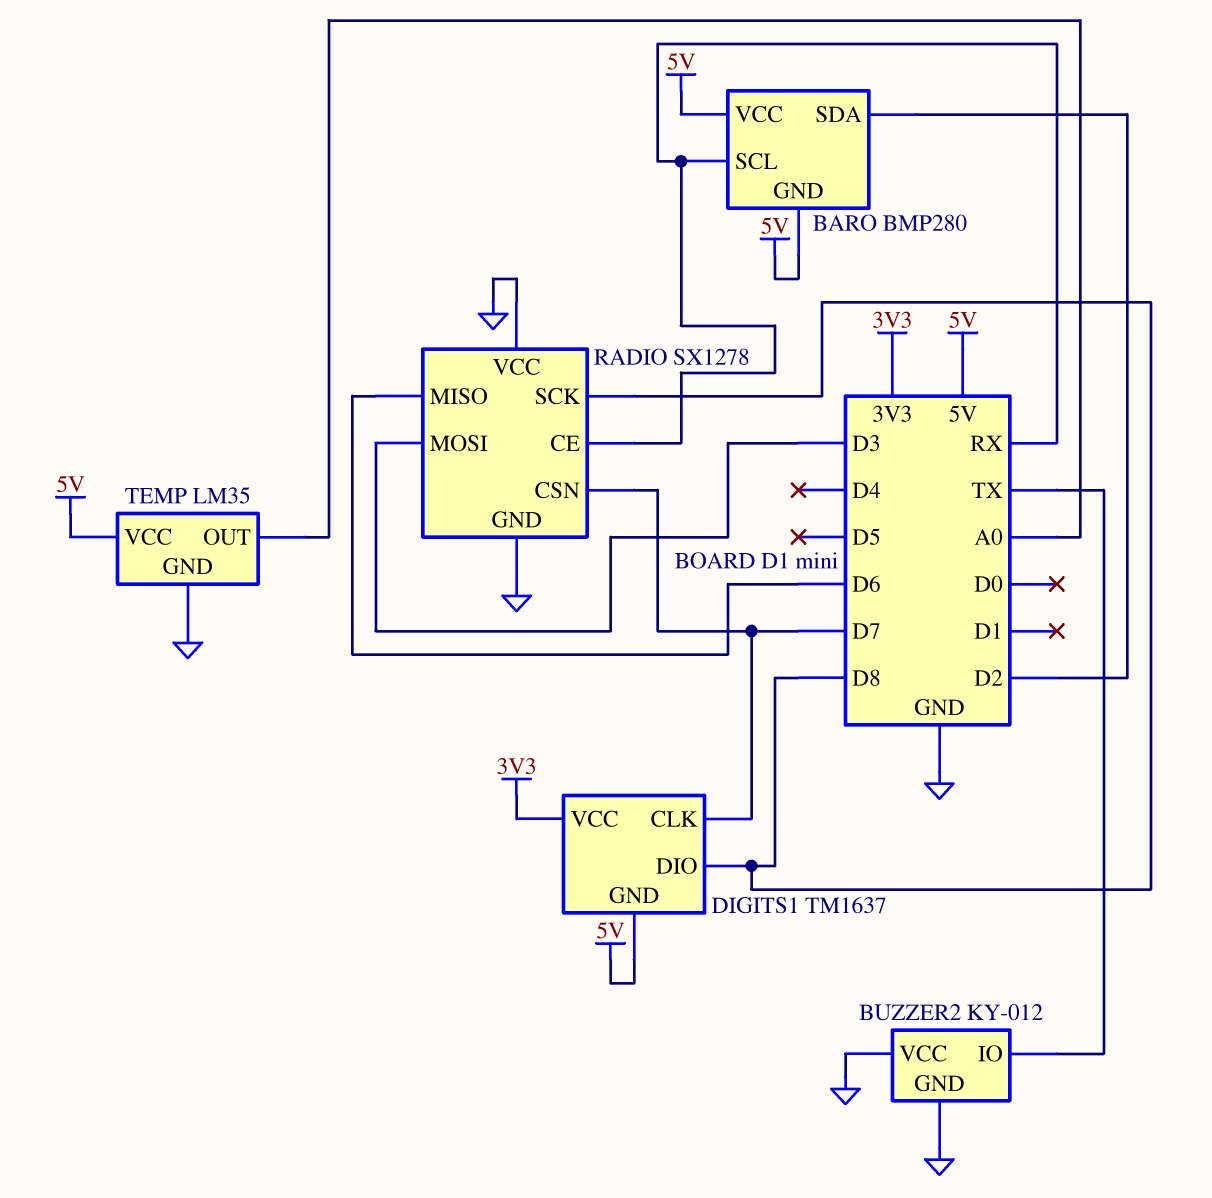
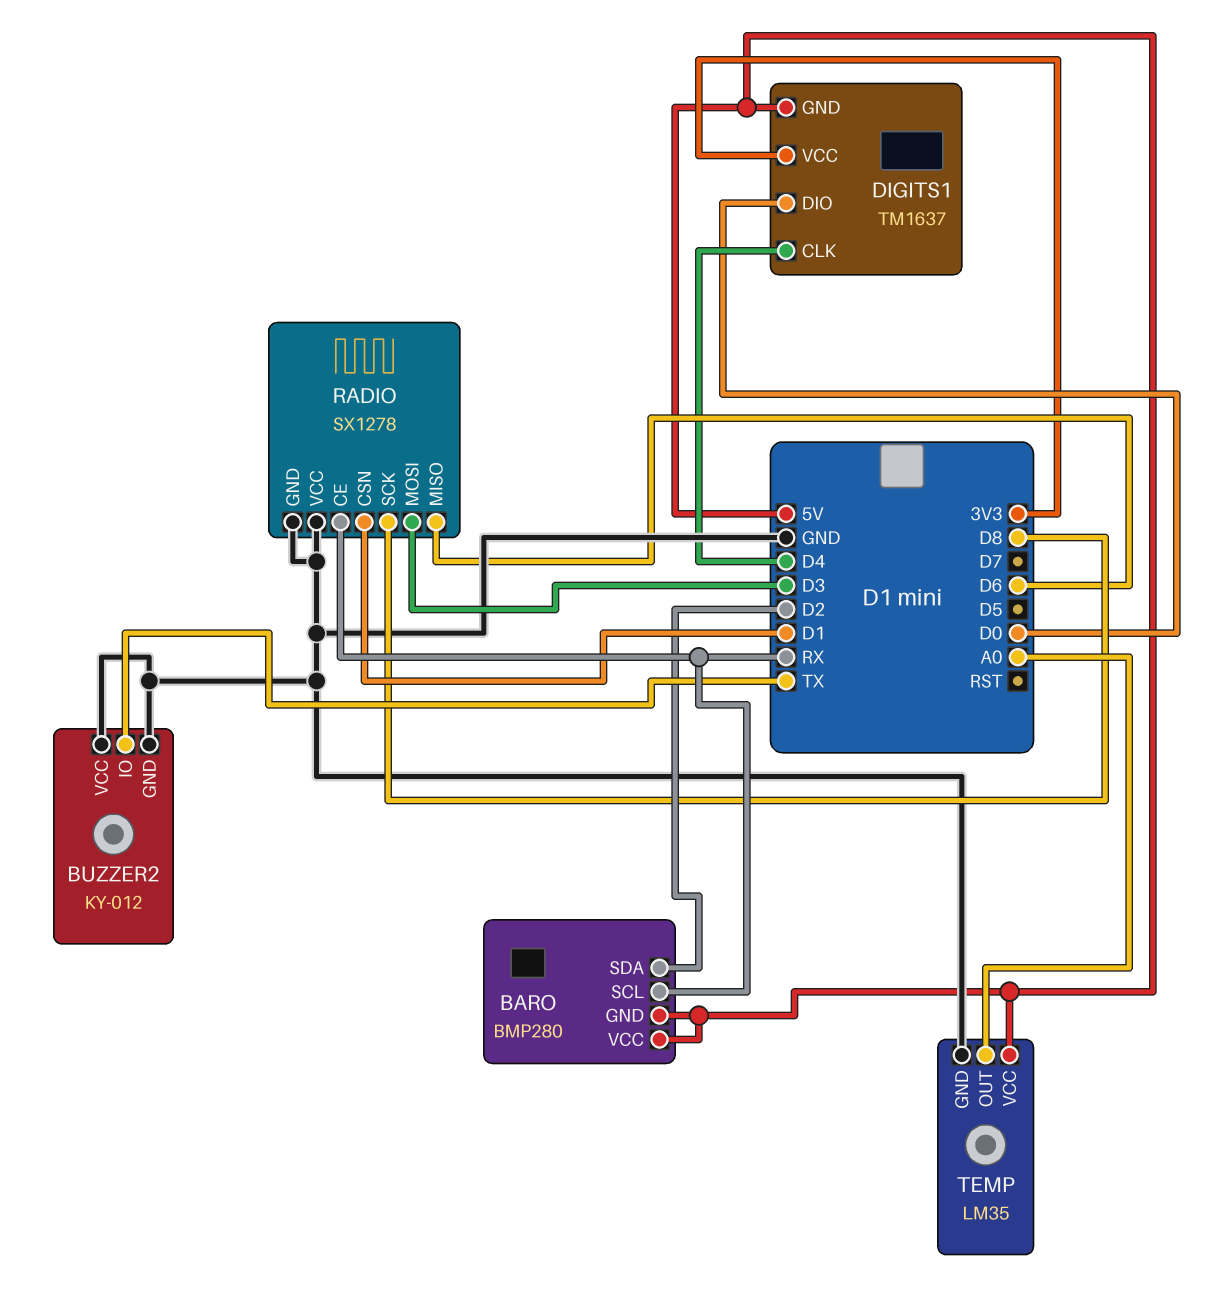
DIGITS1 pin CLK: D7 -> D4
DIGITS1 pin DIO: D8 -> D0
RADIO pin CSN: D7 -> D1

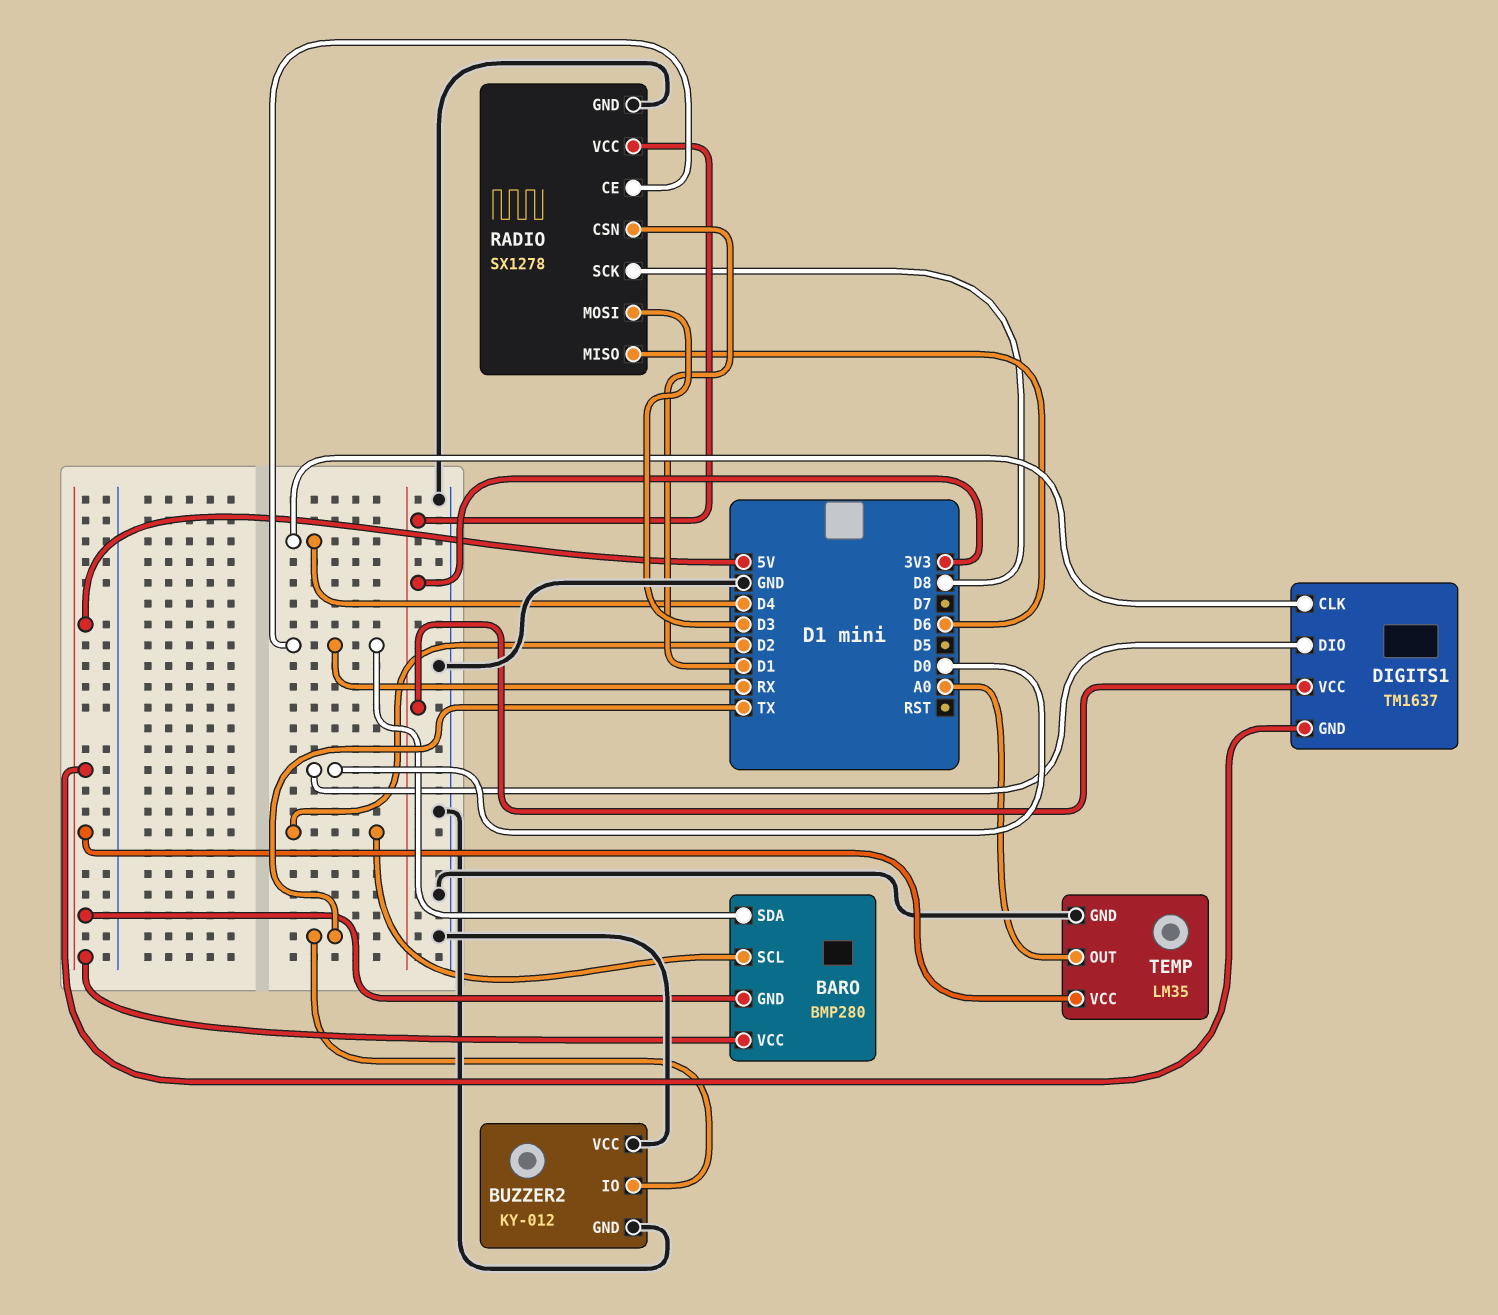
BARO pin SCL: RX -> D2
BARO pin SDA: D2 -> RX
RADIO pin VCC: GND -> 3V3

